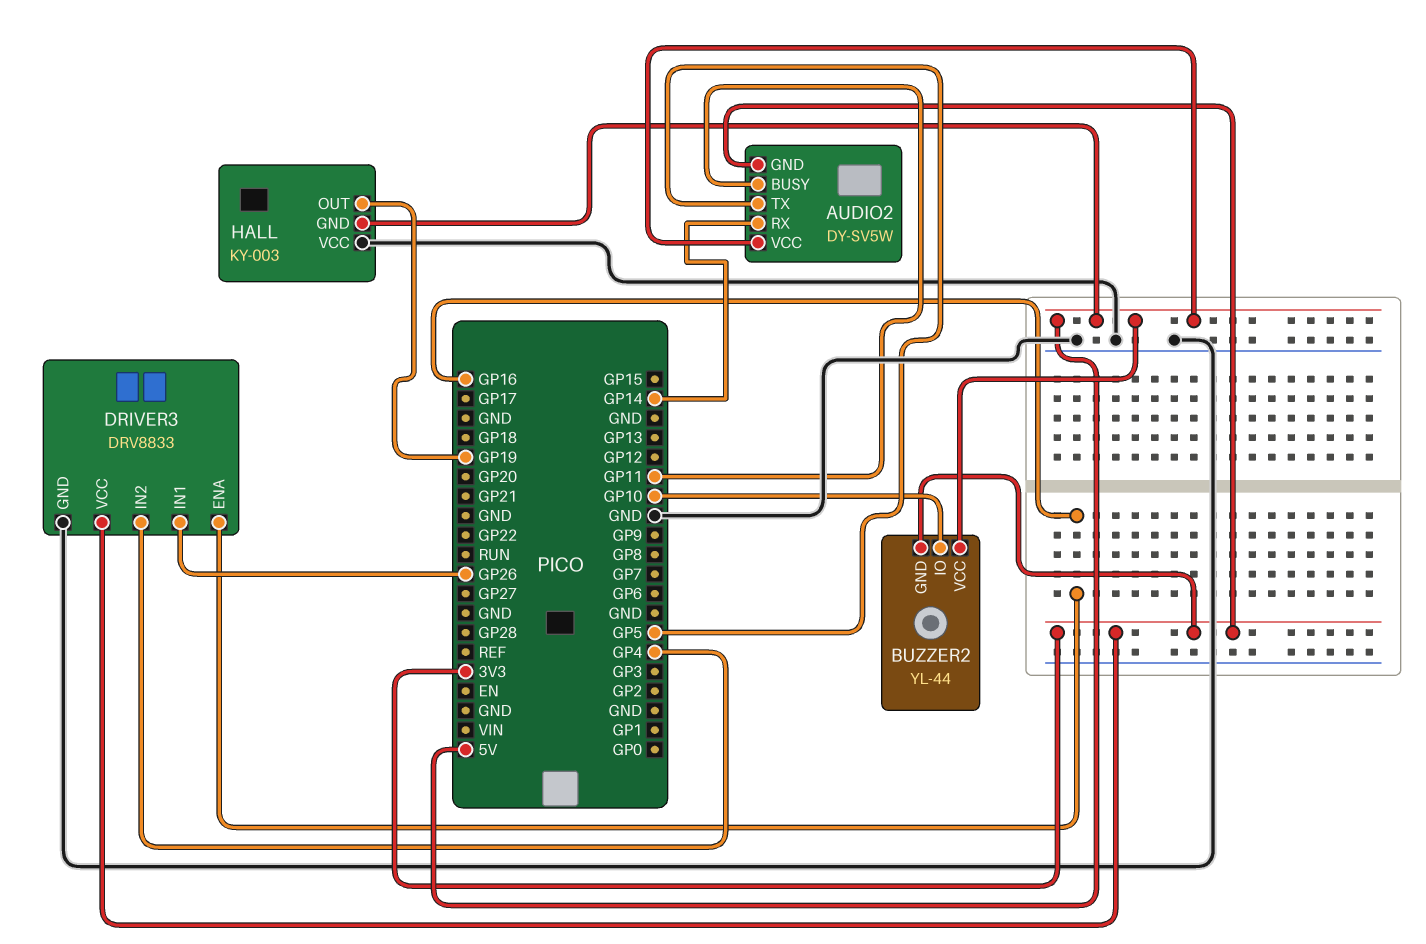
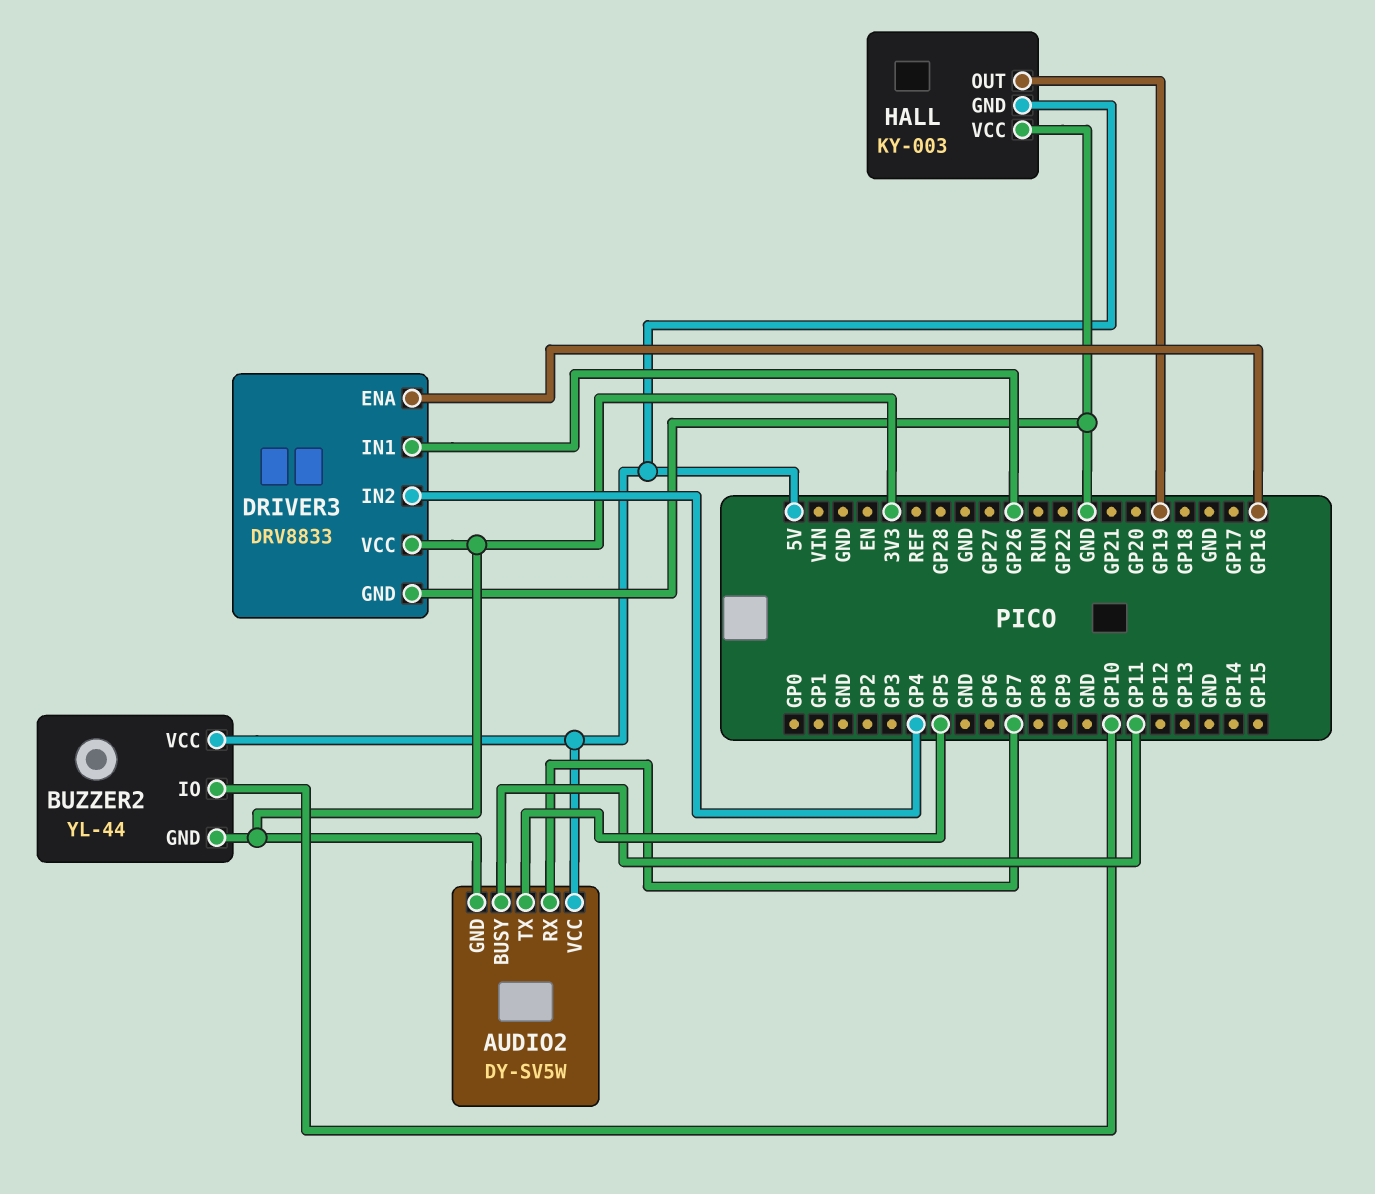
AUDIO2 pin RX: GP14 -> GP7

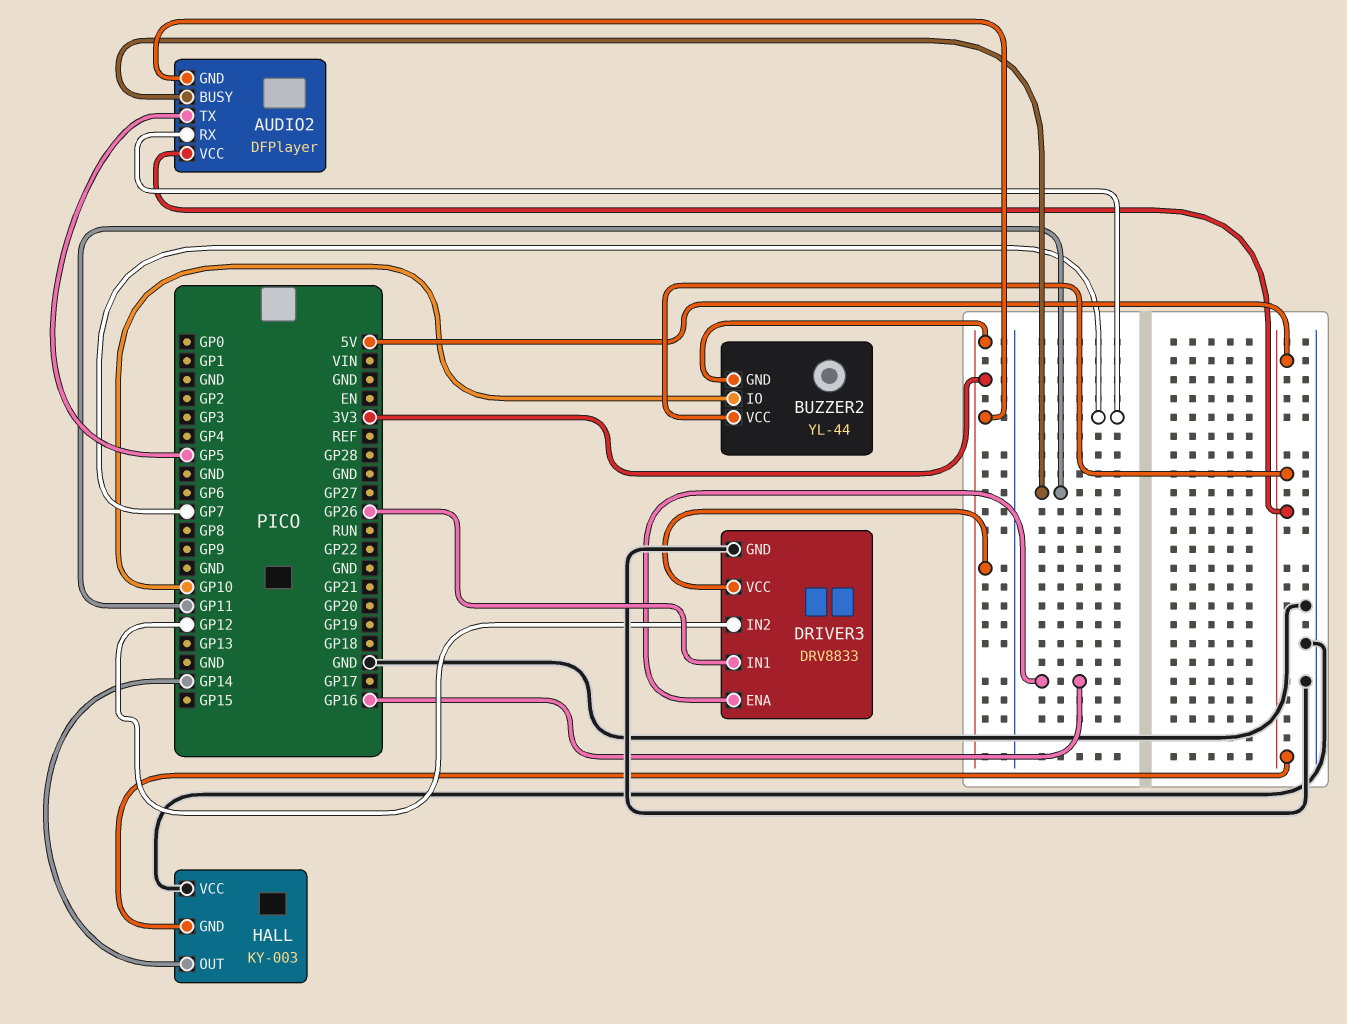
AUDIO2: DY-SV5W -> DFPlayer
DRIVER3 pin IN2: GP4 -> GP12
HALL pin OUT: GP19 -> GP14

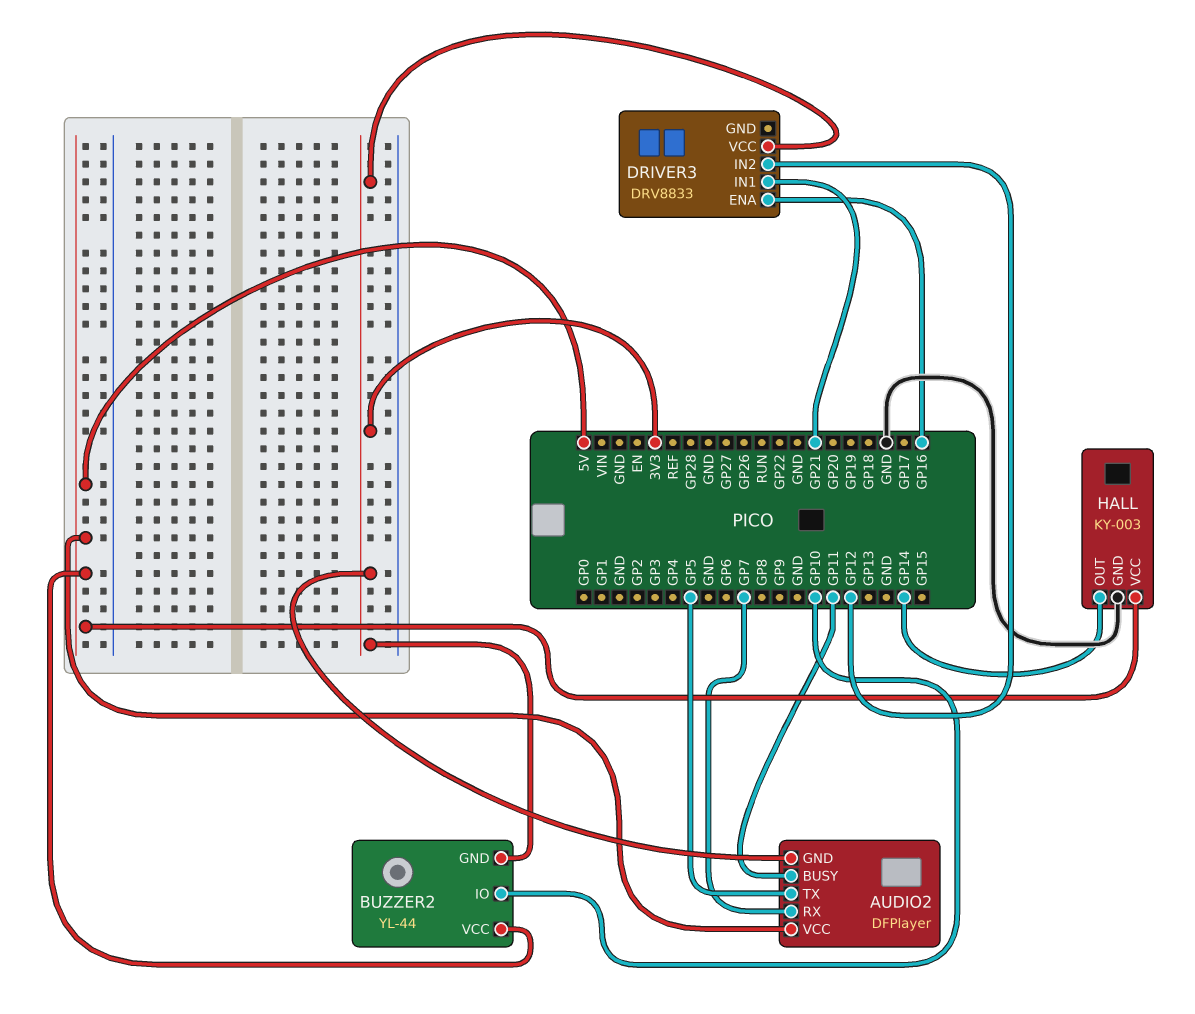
DRIVER3 pin GND: GND -> none
DRIVER3 pin IN1: GP26 -> GP21
HALL pin GND: 5V -> GND
HALL pin VCC: GND -> 5V

